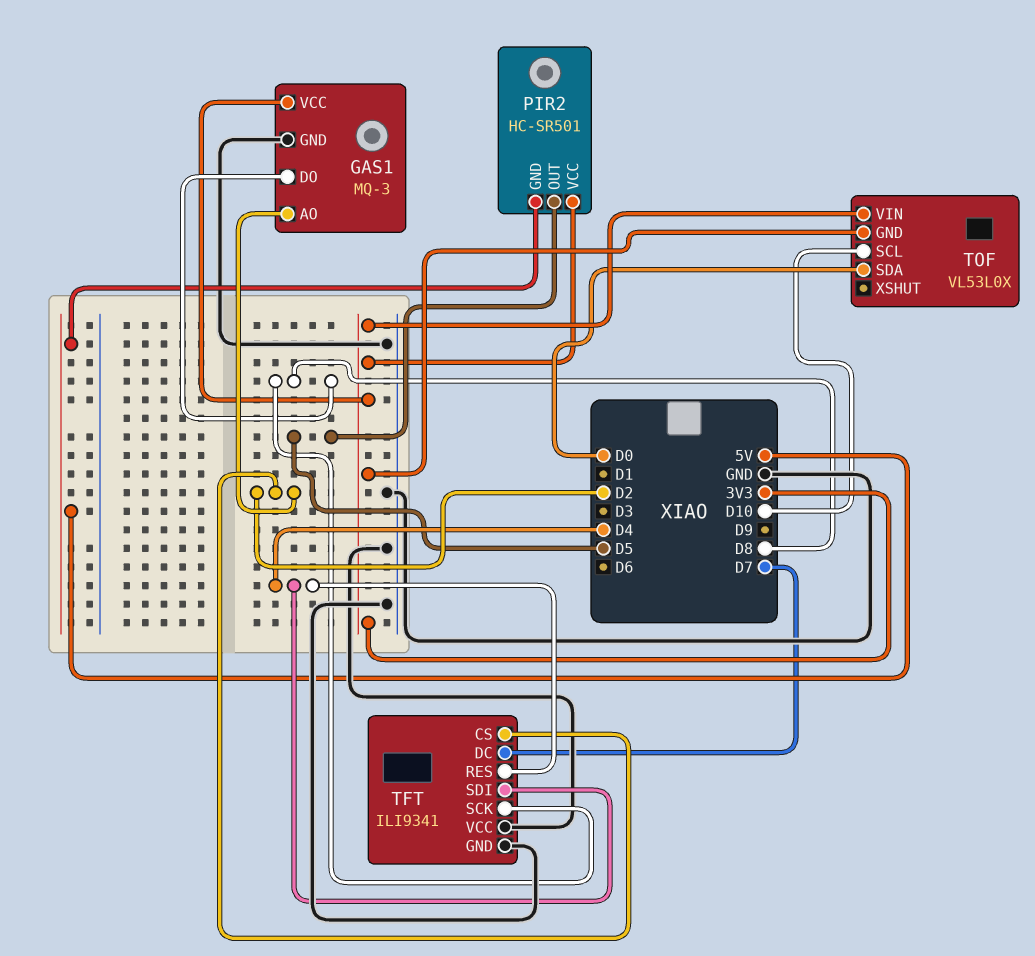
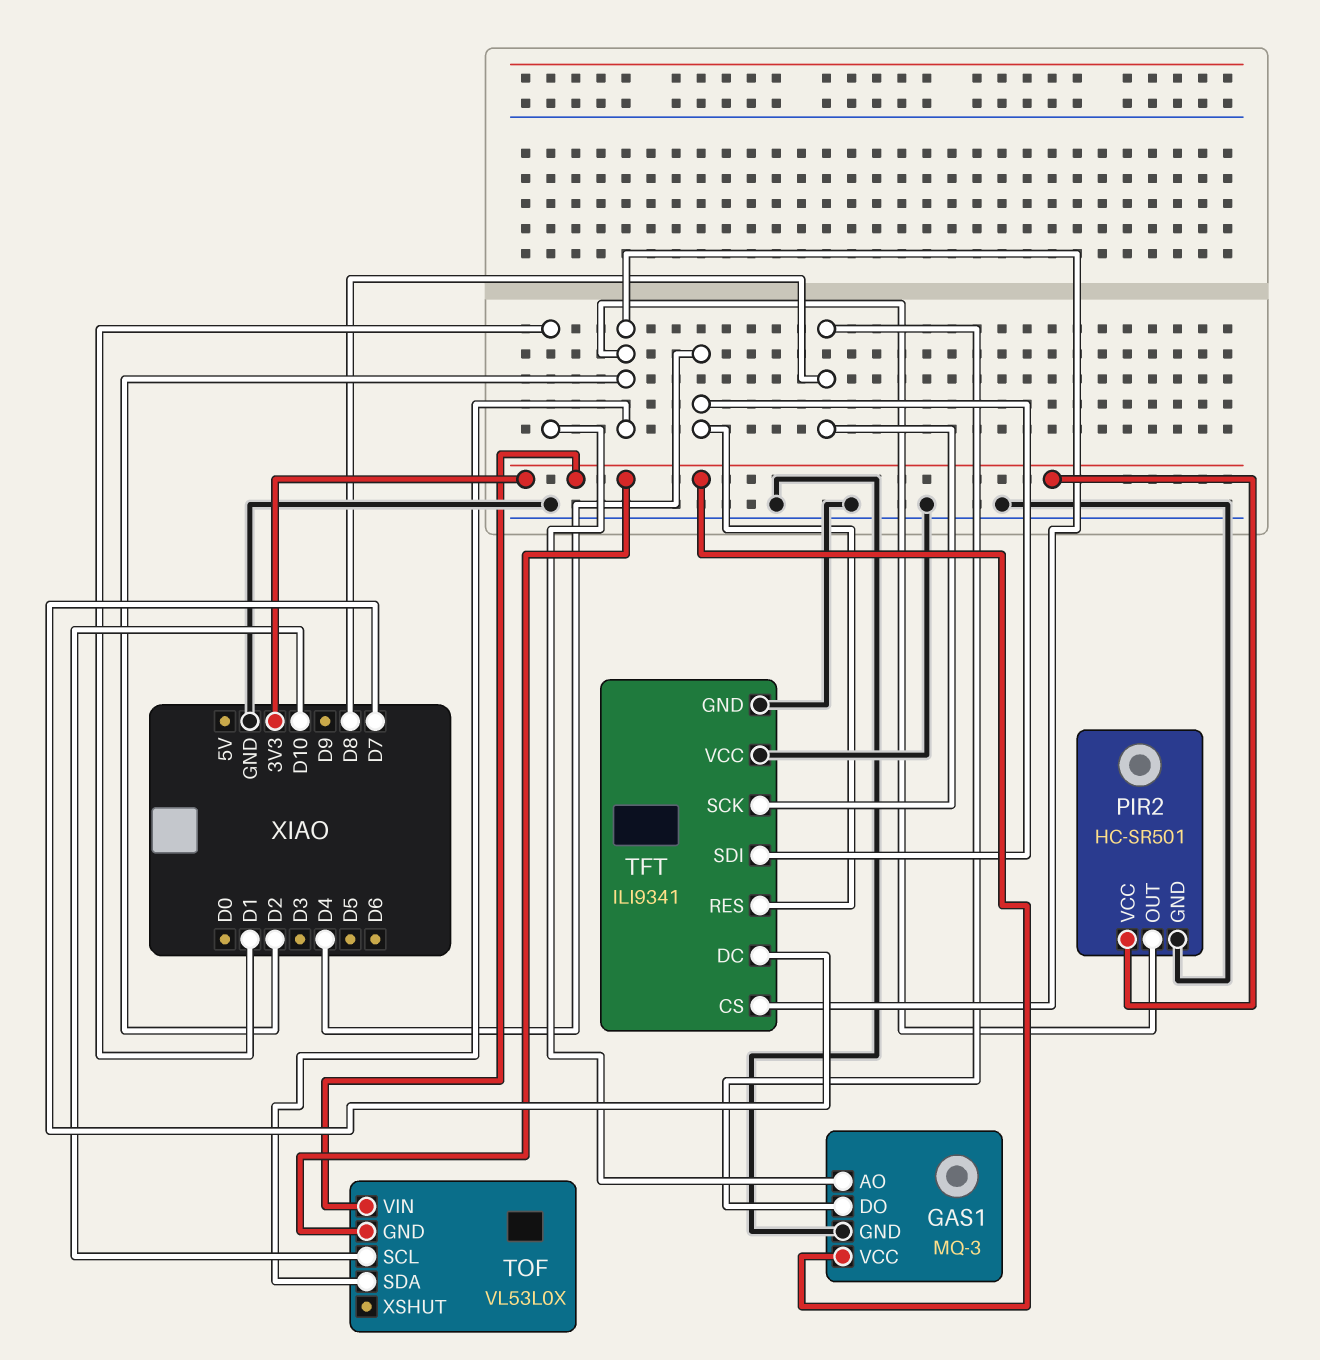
GAS1 pin AO: D2 -> D1
PIR2 pin GND: 5V -> GND
PIR2 pin OUT: D5 -> D2
TOF pin SDA: D0 -> D2

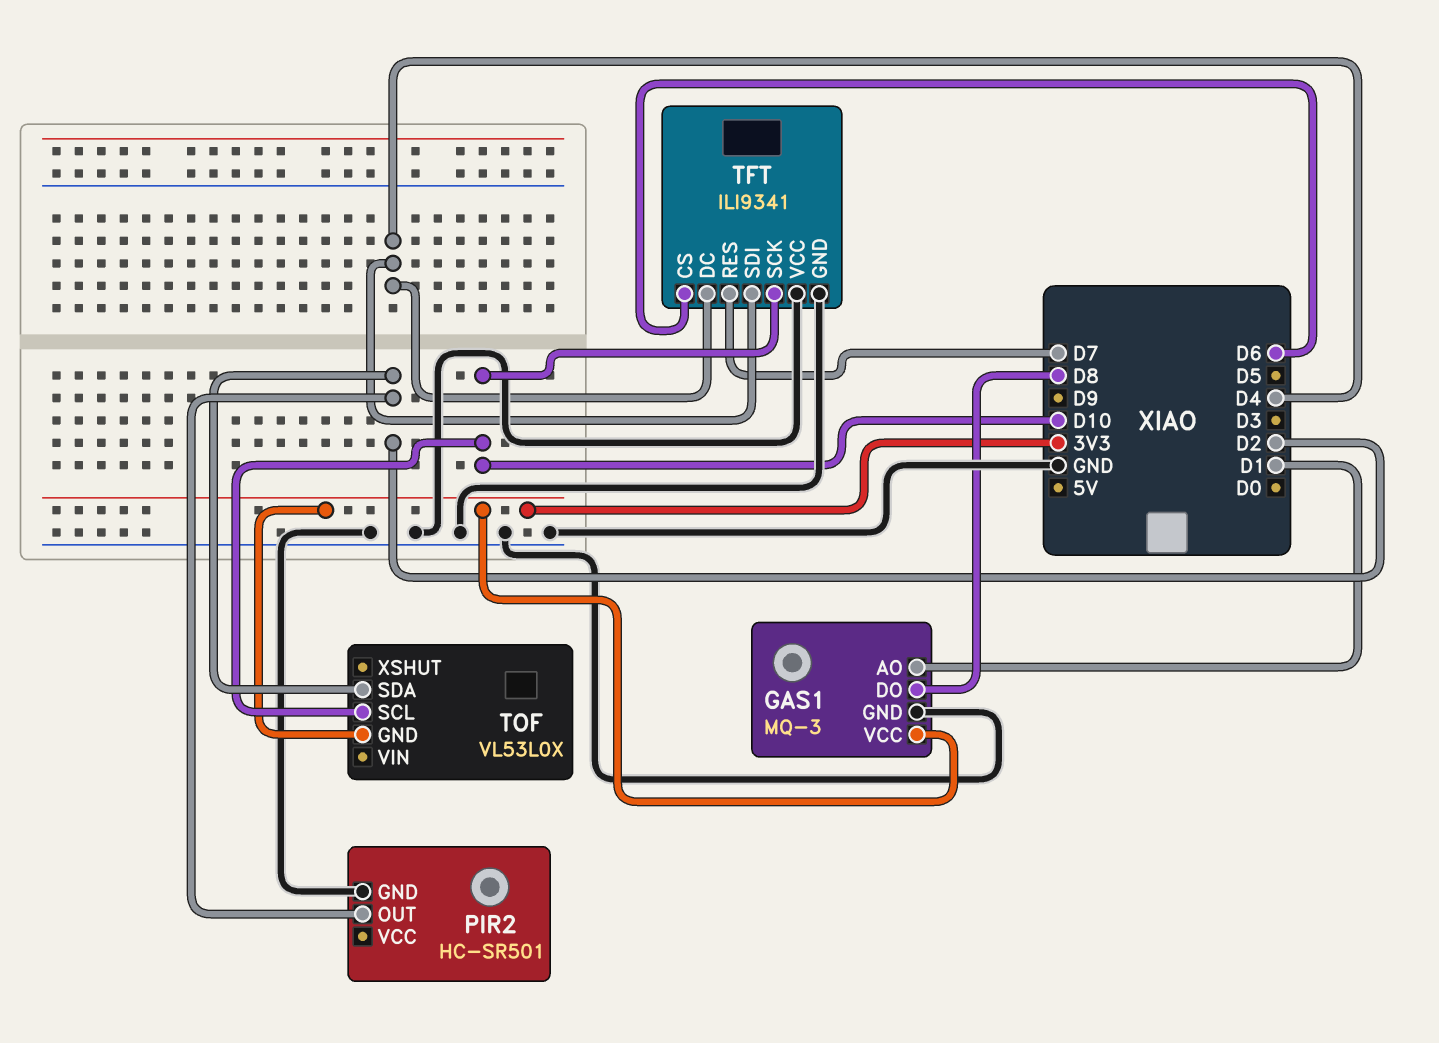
PIR2 pin VCC: 3V3 -> none
TFT pin CS: D2 -> D6
TFT pin DC: D7 -> D4
TFT pin RES: D4 -> D7
TFT pin SCK: D8 -> D10
TOF pin VIN: 3V3 -> none

